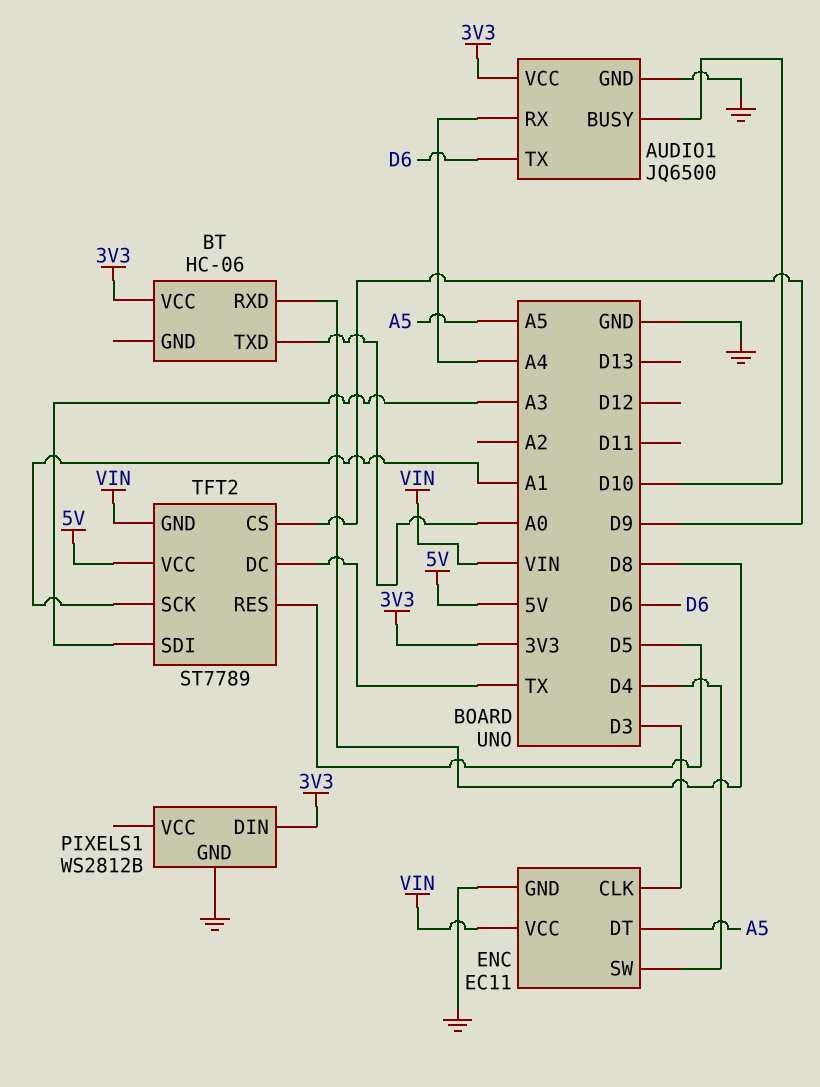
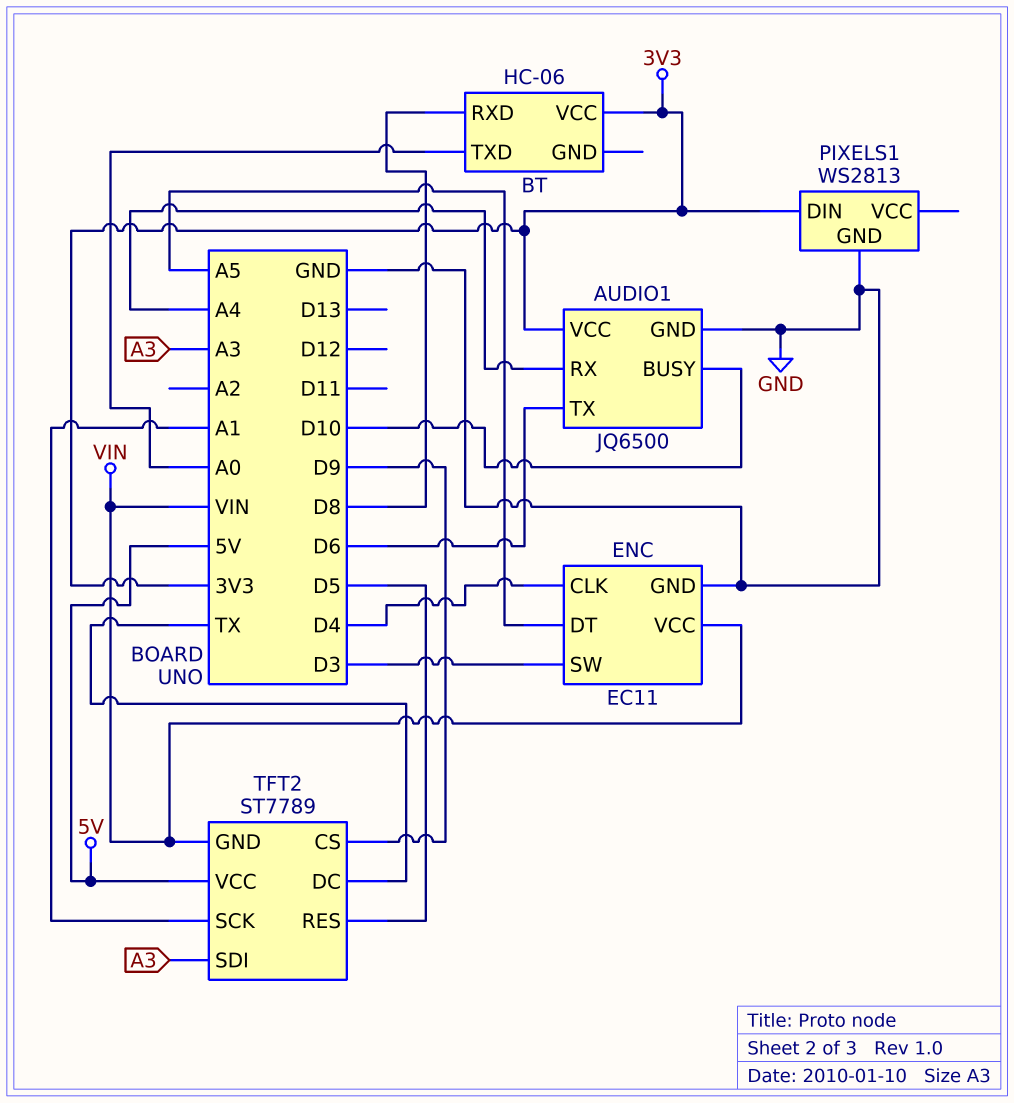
ENC pin CLK: D3 -> D4
ENC pin SW: D4 -> D3
PIXELS1: WS2812B -> WS2813

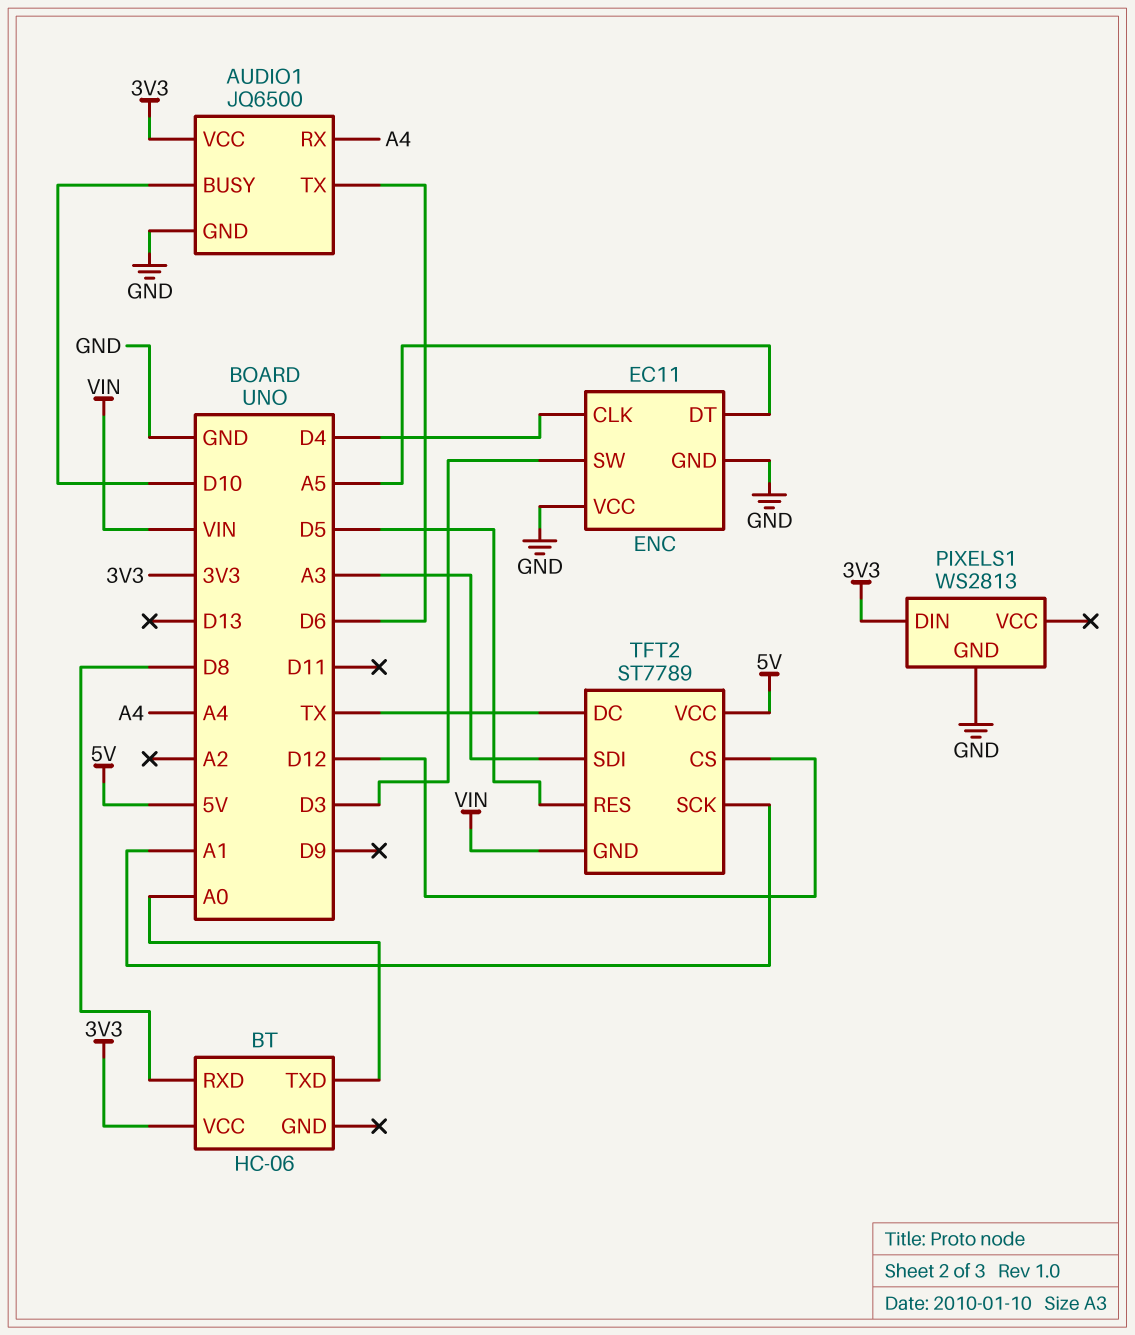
ENC pin VCC: VIN -> GND
TFT2 pin CS: D9 -> D12

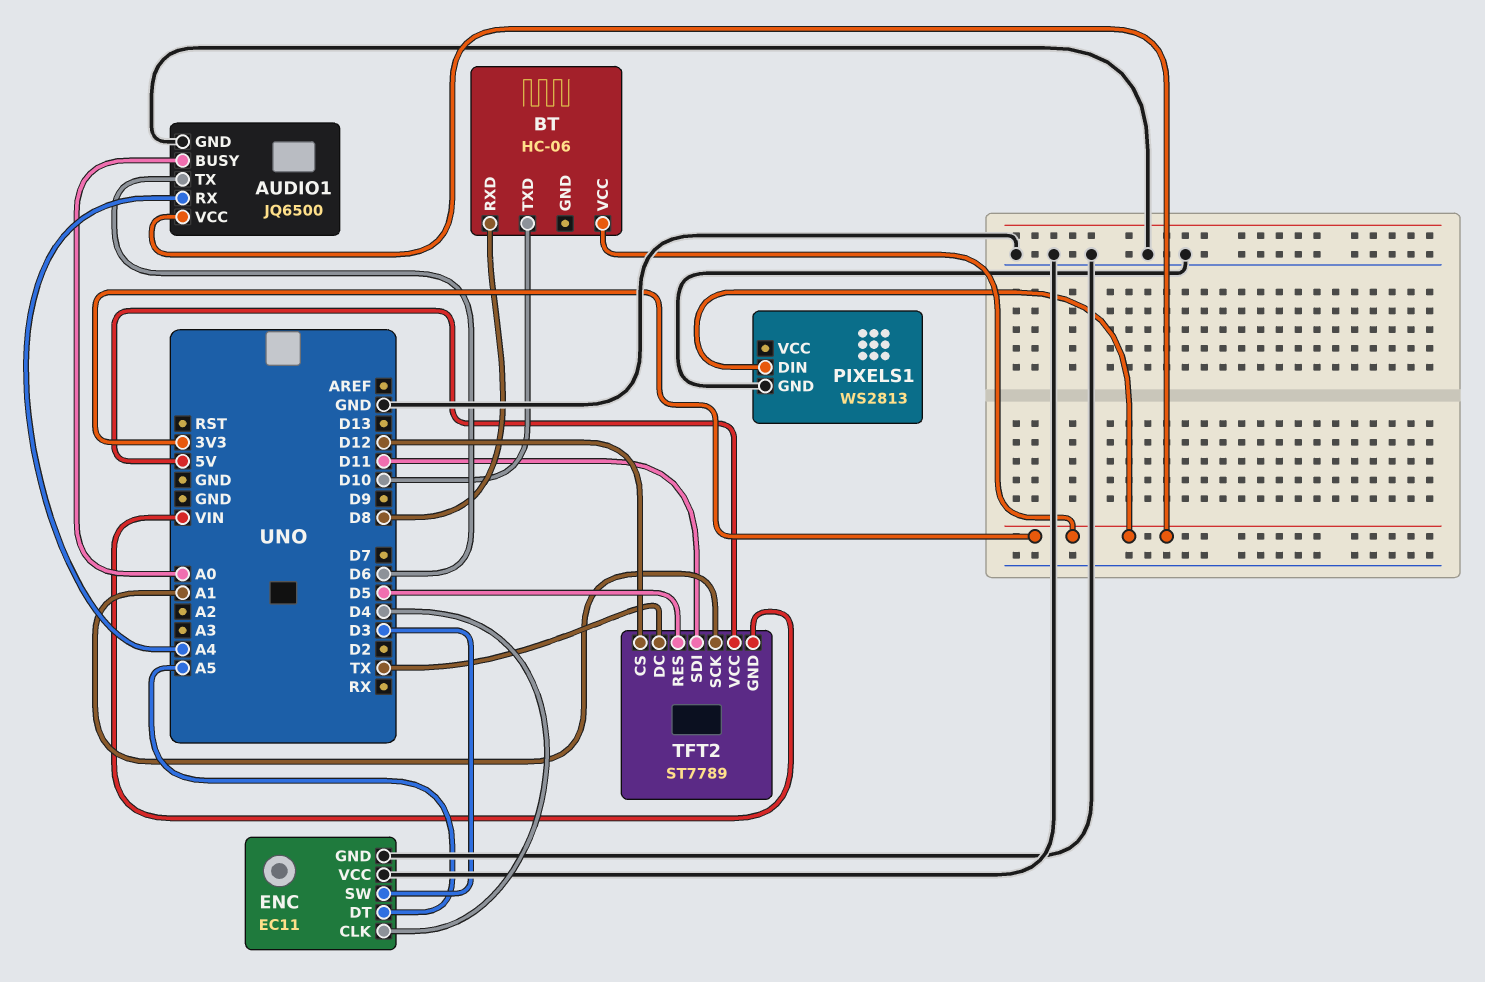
AUDIO1 pin BUSY: D10 -> A0
BT pin TXD: A0 -> D10
TFT2 pin SDI: A3 -> D11

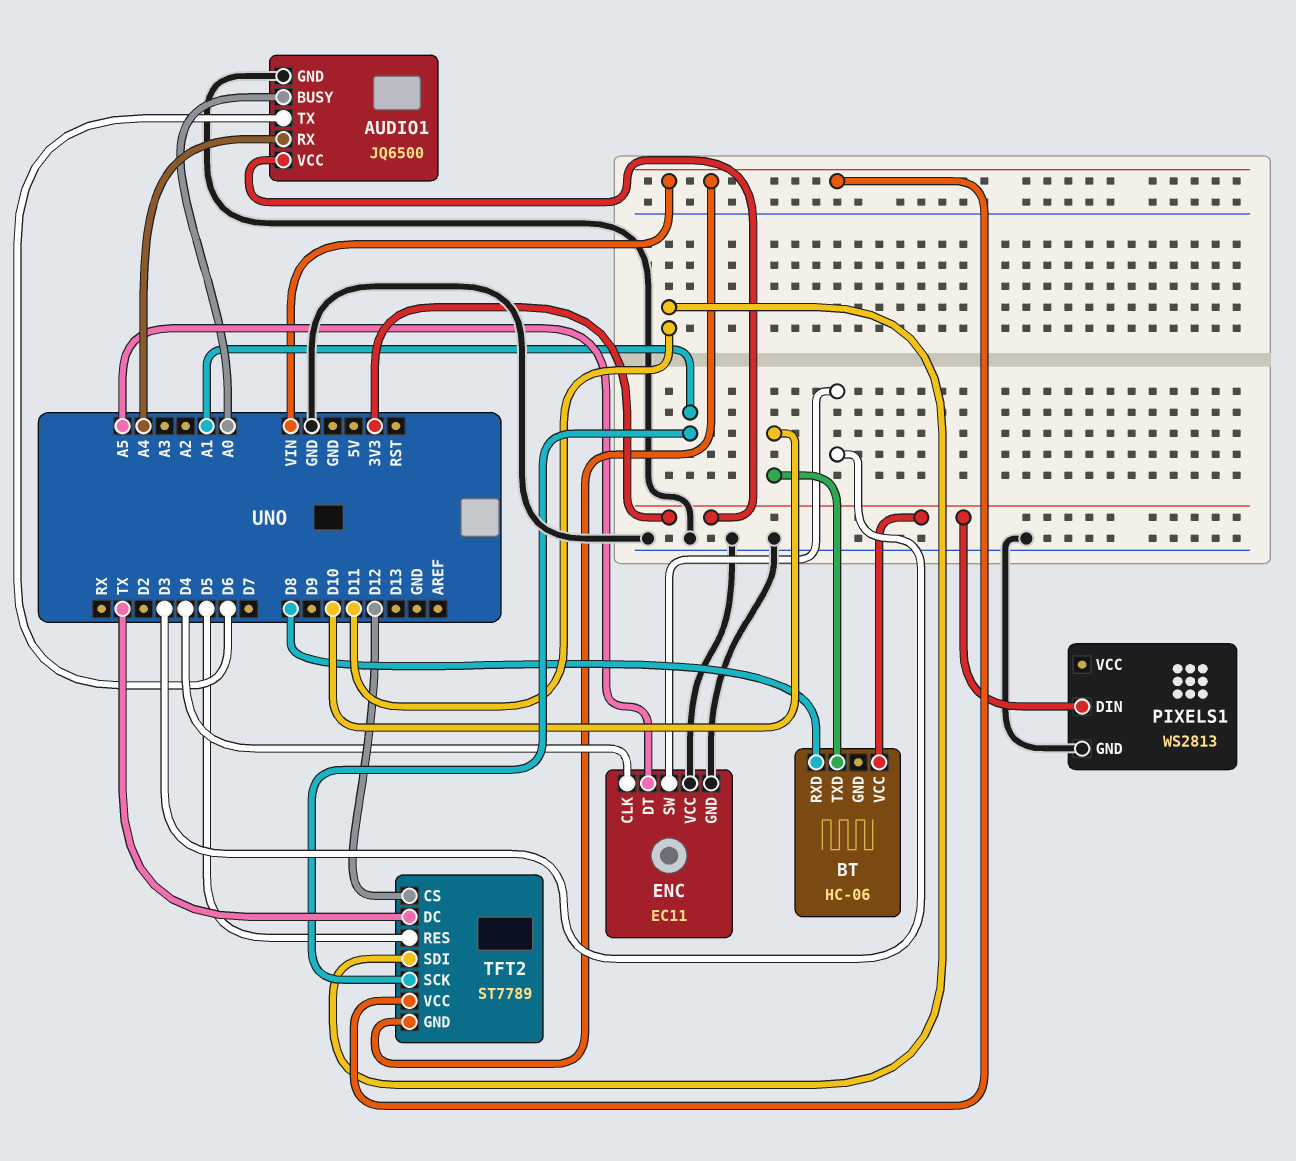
TFT2 pin VCC: 5V -> VIN

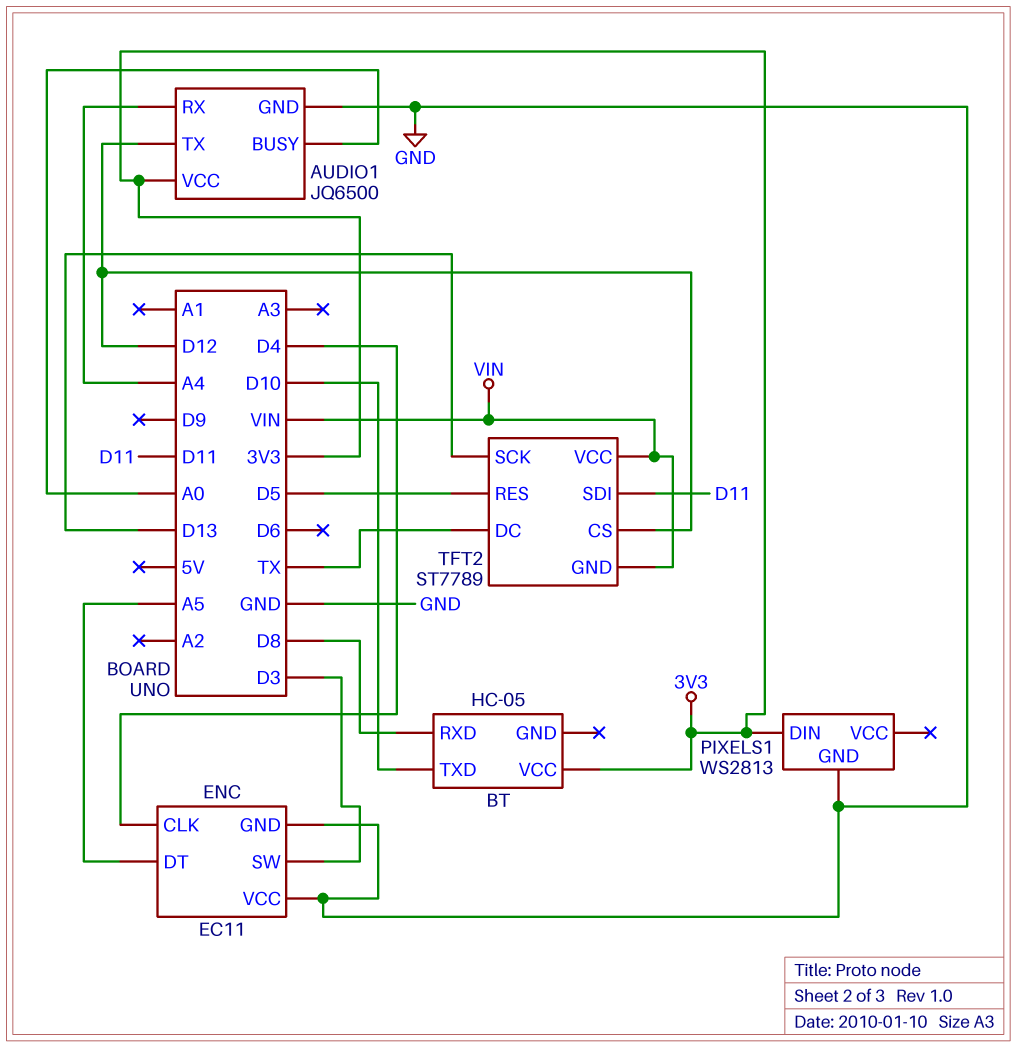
AUDIO1 pin TX: D6 -> D12
BT: HC-06 -> HC-05
TFT2 pin SCK: A1 -> D13

